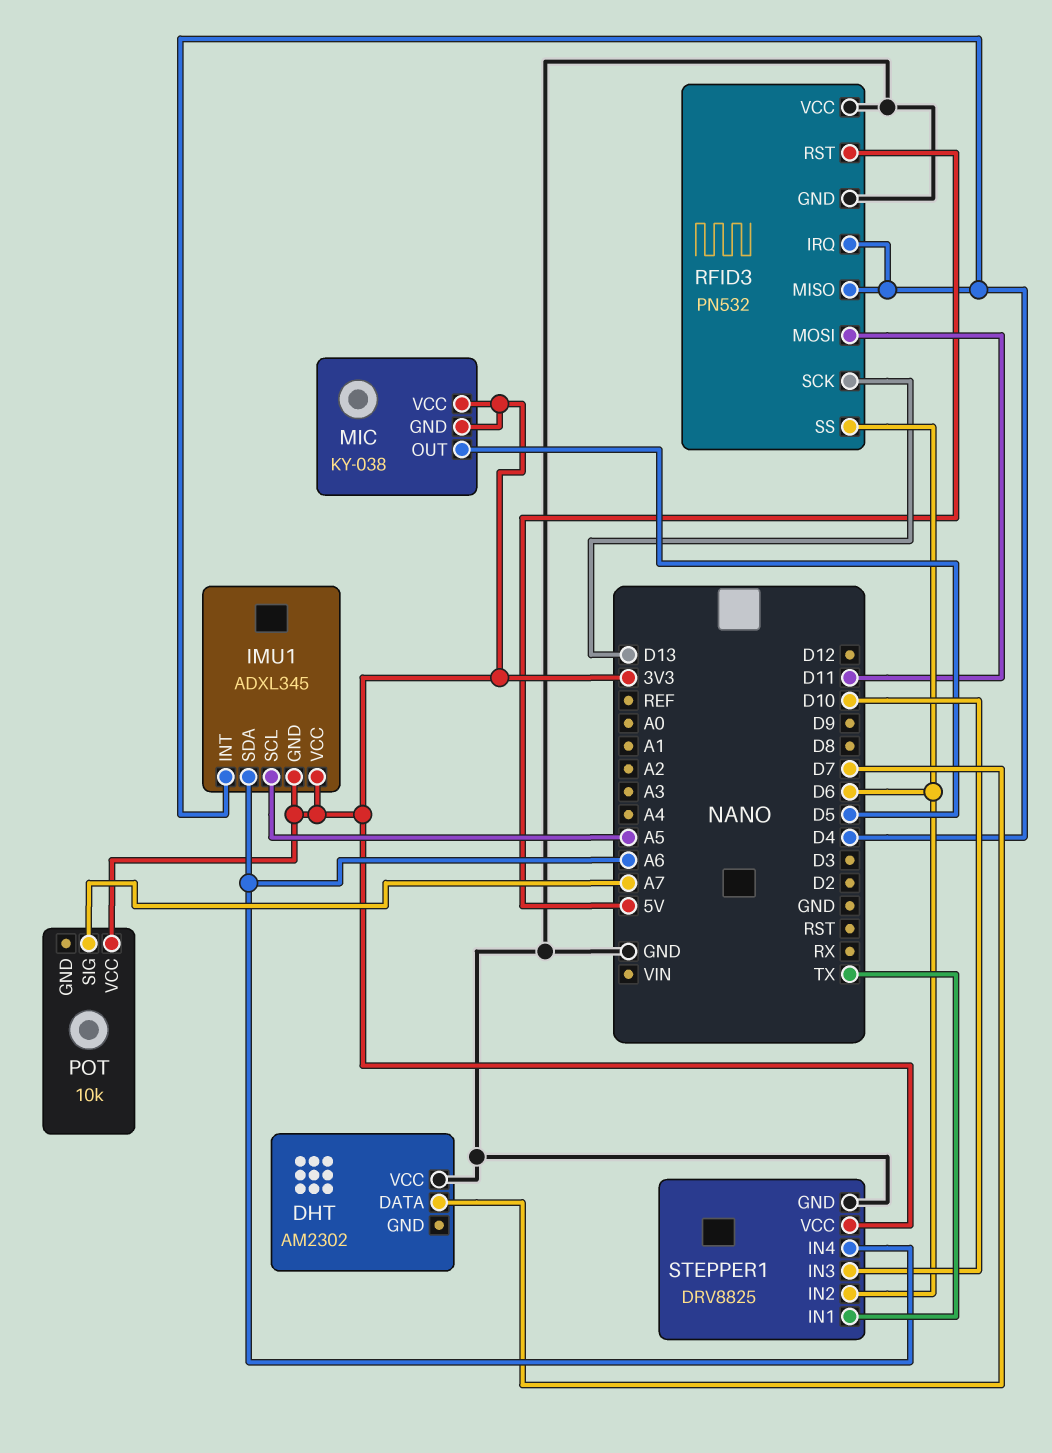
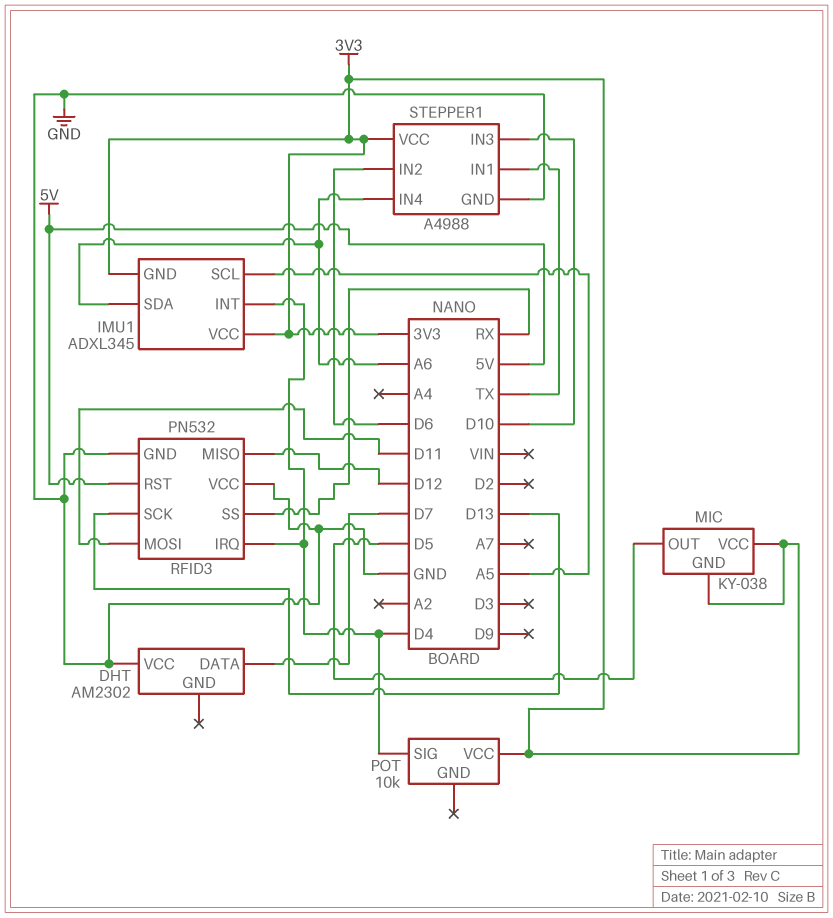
POT pin SIG: A7 -> D4
RFID3 pin MISO: D4 -> D12
RFID3 pin SS: D6 -> RX
STEPPER1: DRV8825 -> A4988

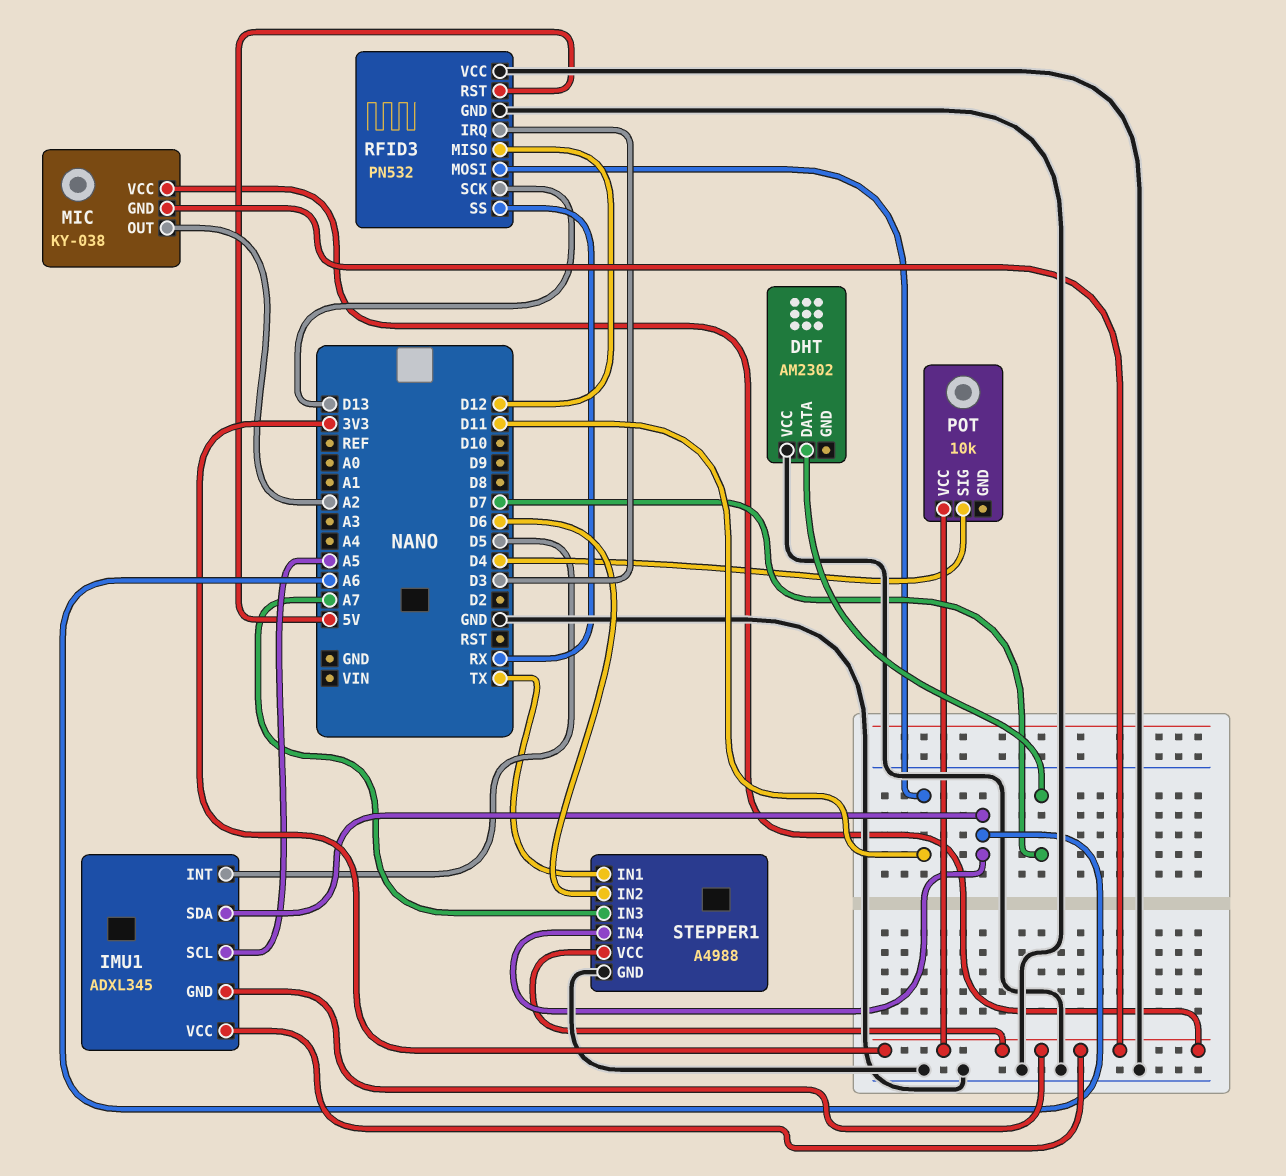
IMU1 pin INT: D4 -> D5
MIC pin OUT: D5 -> A2
RFID3 pin IRQ: D4 -> D3
STEPPER1 pin IN3: D10 -> A7

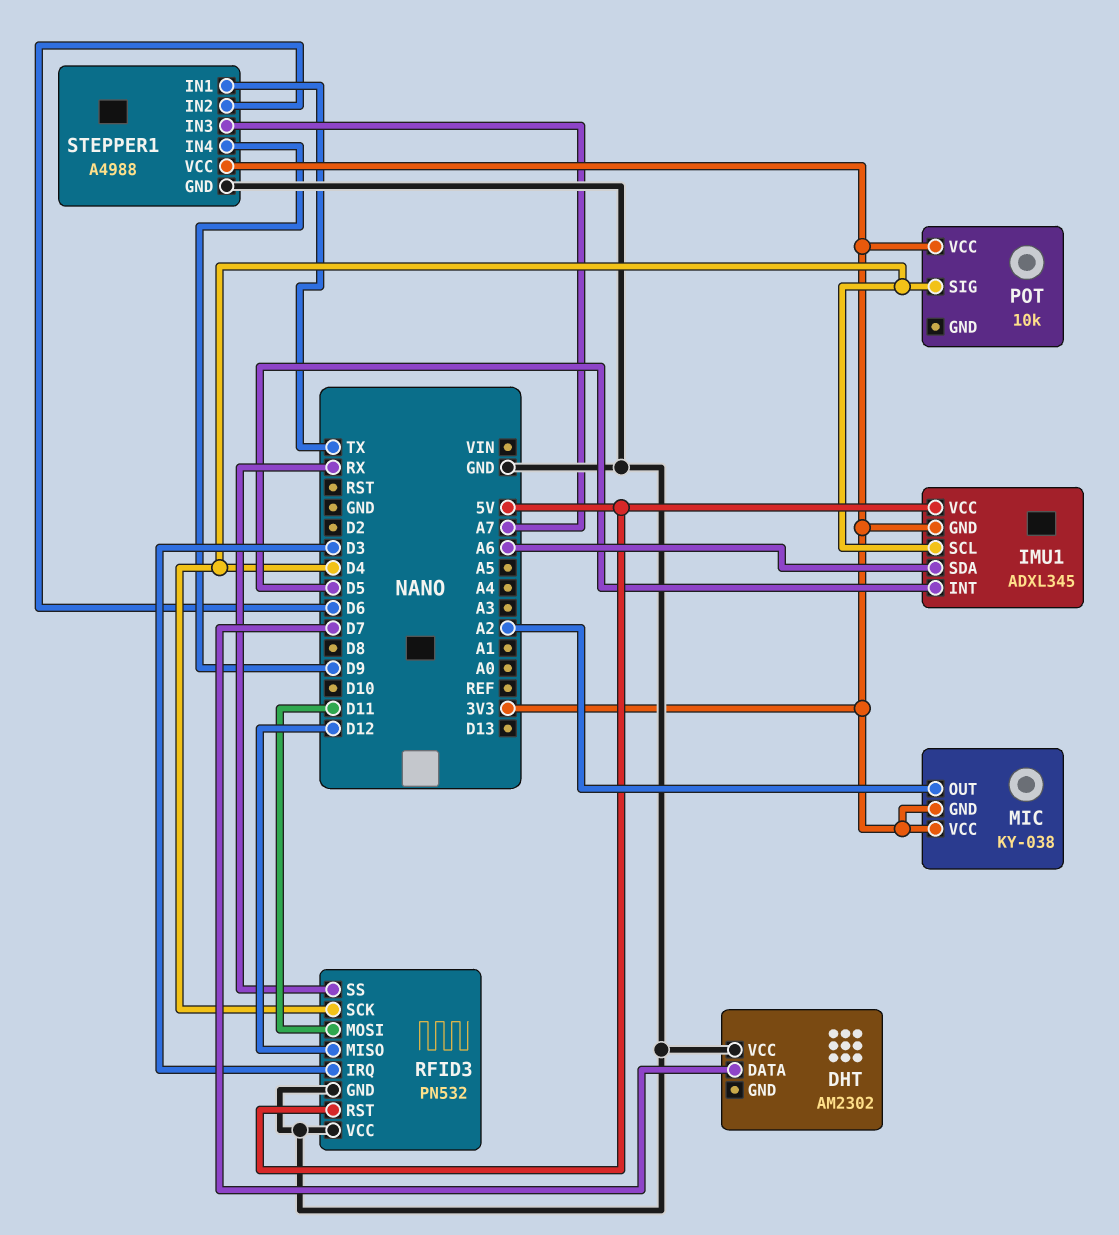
IMU1 pin SCL: A5 -> D4
IMU1 pin VCC: 3V3 -> 5V
RFID3 pin SCK: D13 -> D4
STEPPER1 pin IN4: A6 -> D9

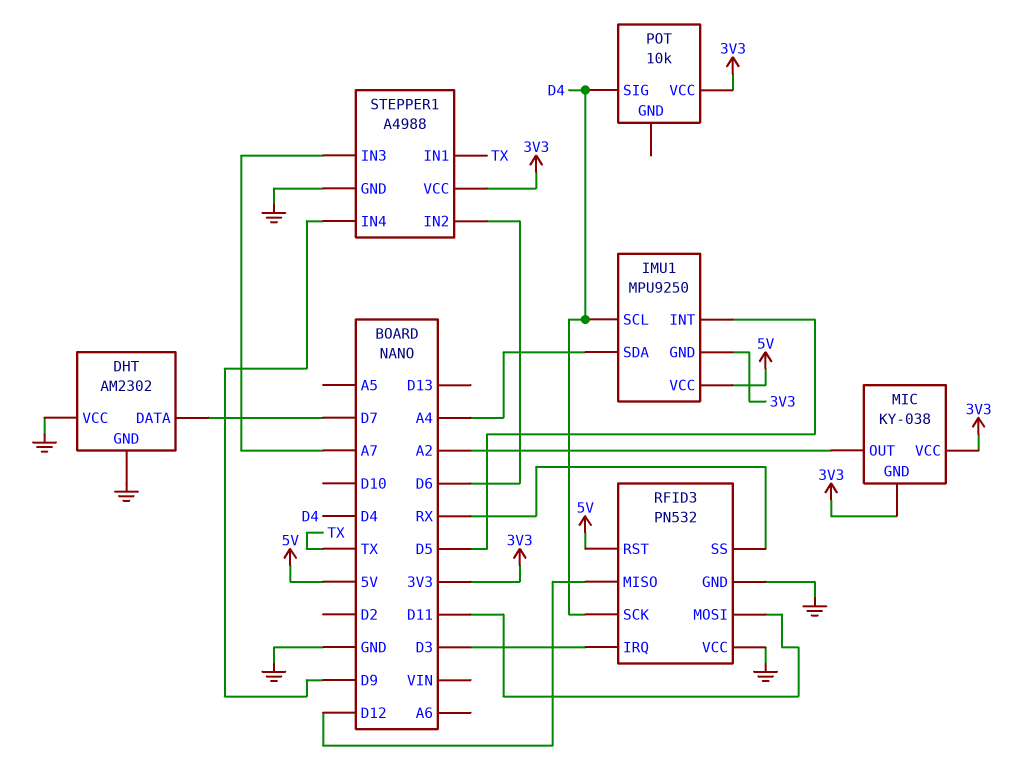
DHT pin GND: none -> GND
IMU1: ADXL345 -> MPU9250
IMU1 pin SDA: A6 -> A4

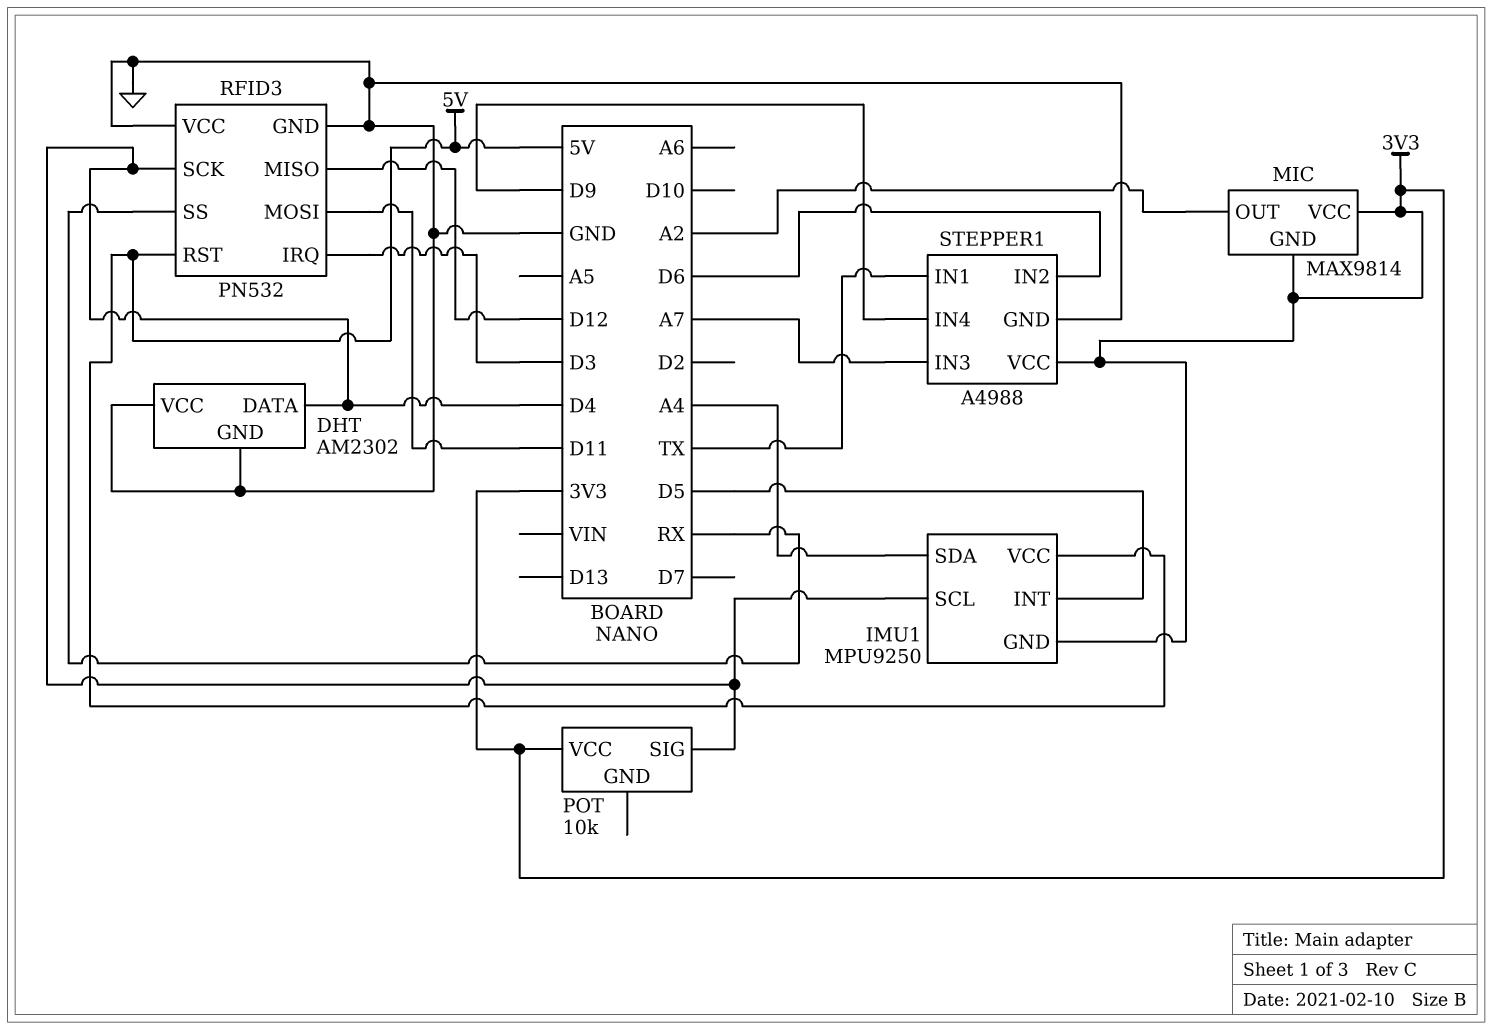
DHT pin DATA: D7 -> D4
MIC: KY-038 -> MAX9814

